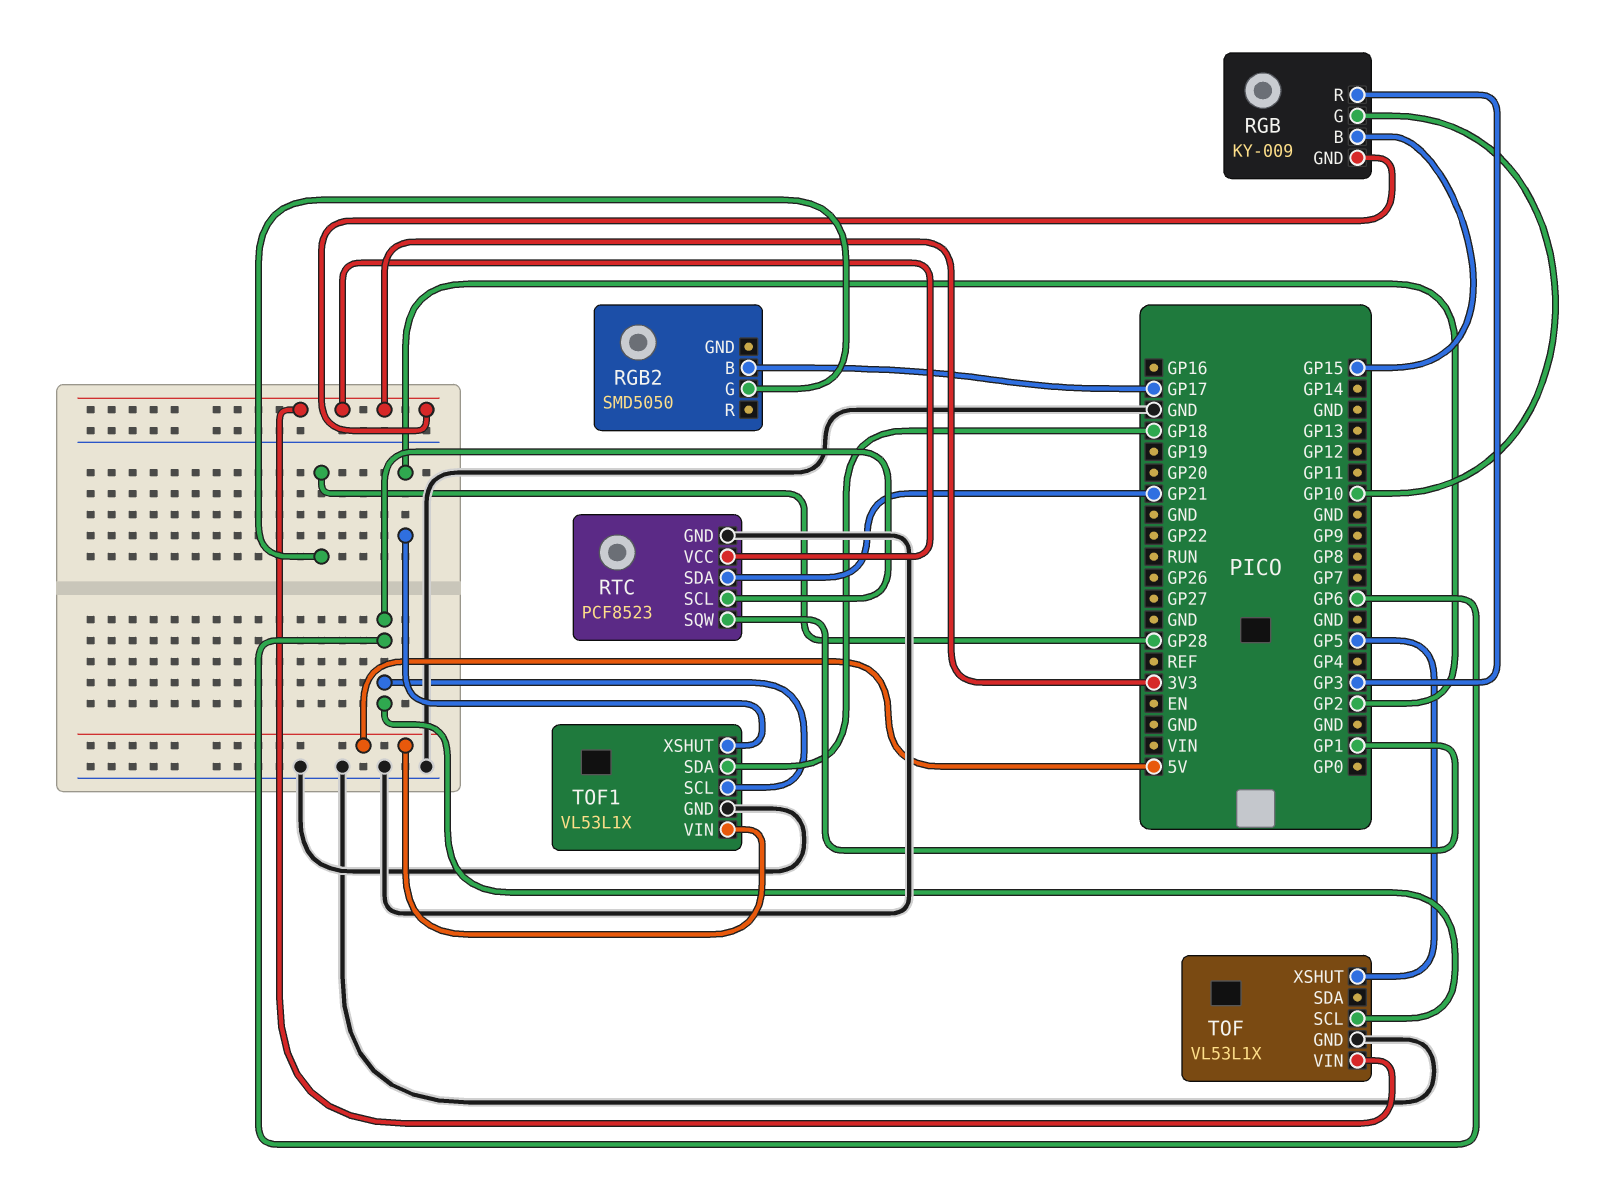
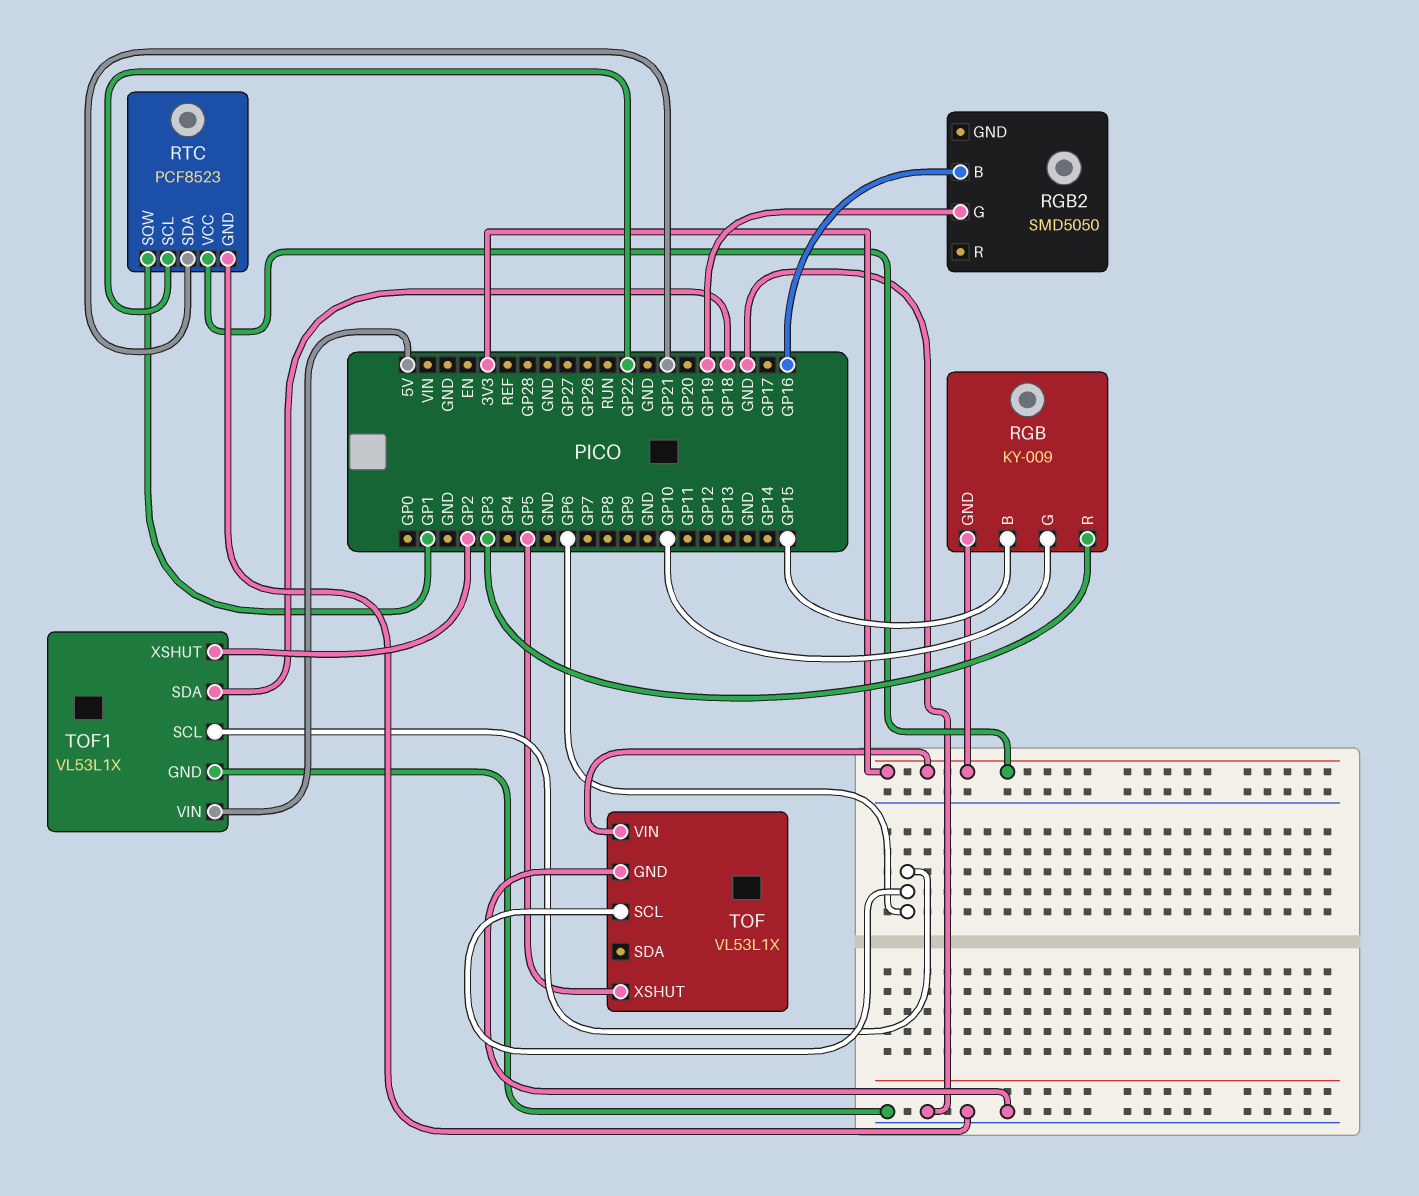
RGB2 pin B: GP17 -> GP16
RGB2 pin G: GP28 -> GP19
RTC pin SCL: GP6 -> GP22

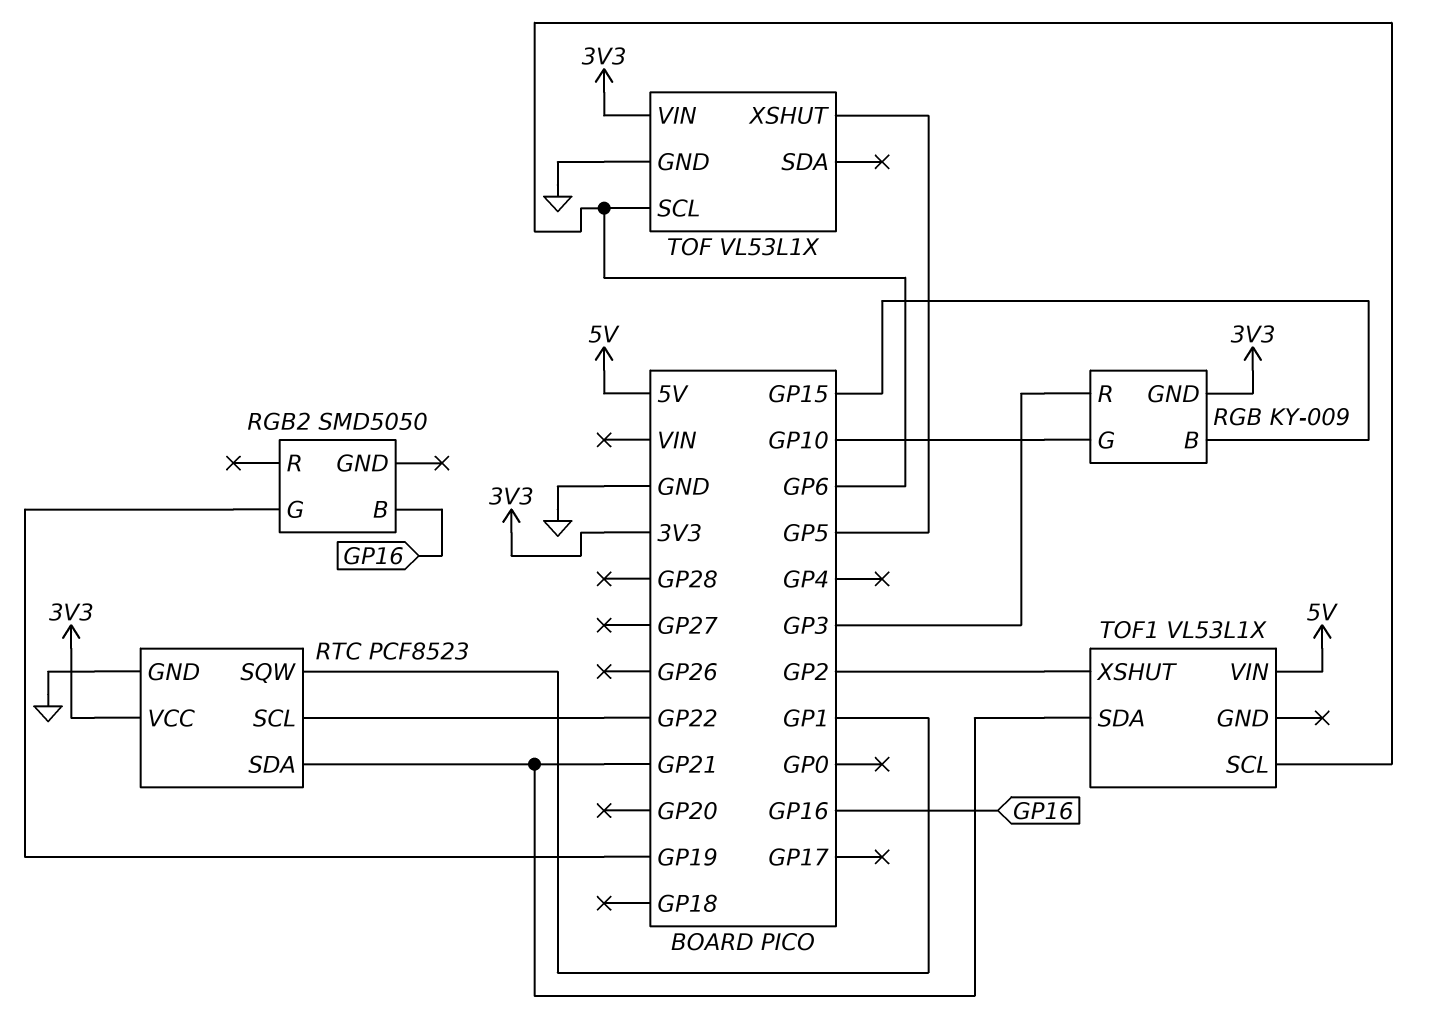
TOF1 pin GND: GND -> none
TOF1 pin SDA: GP18 -> GP21

